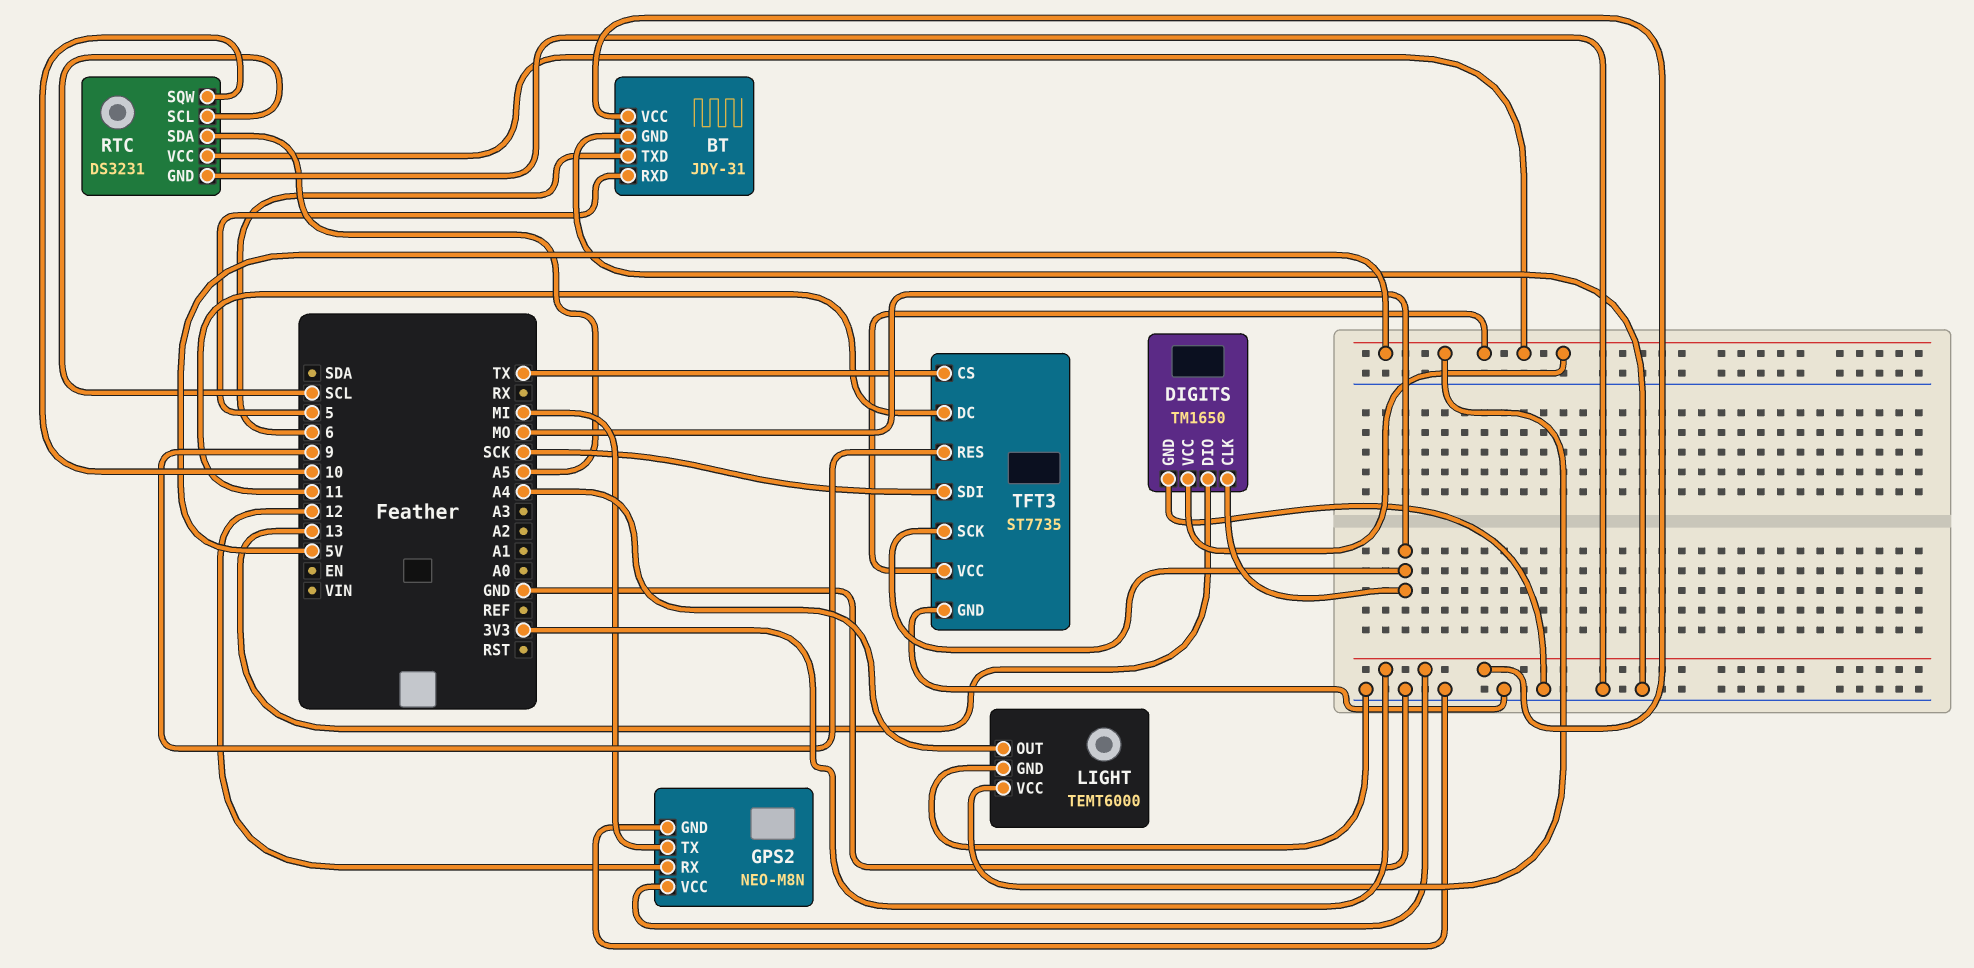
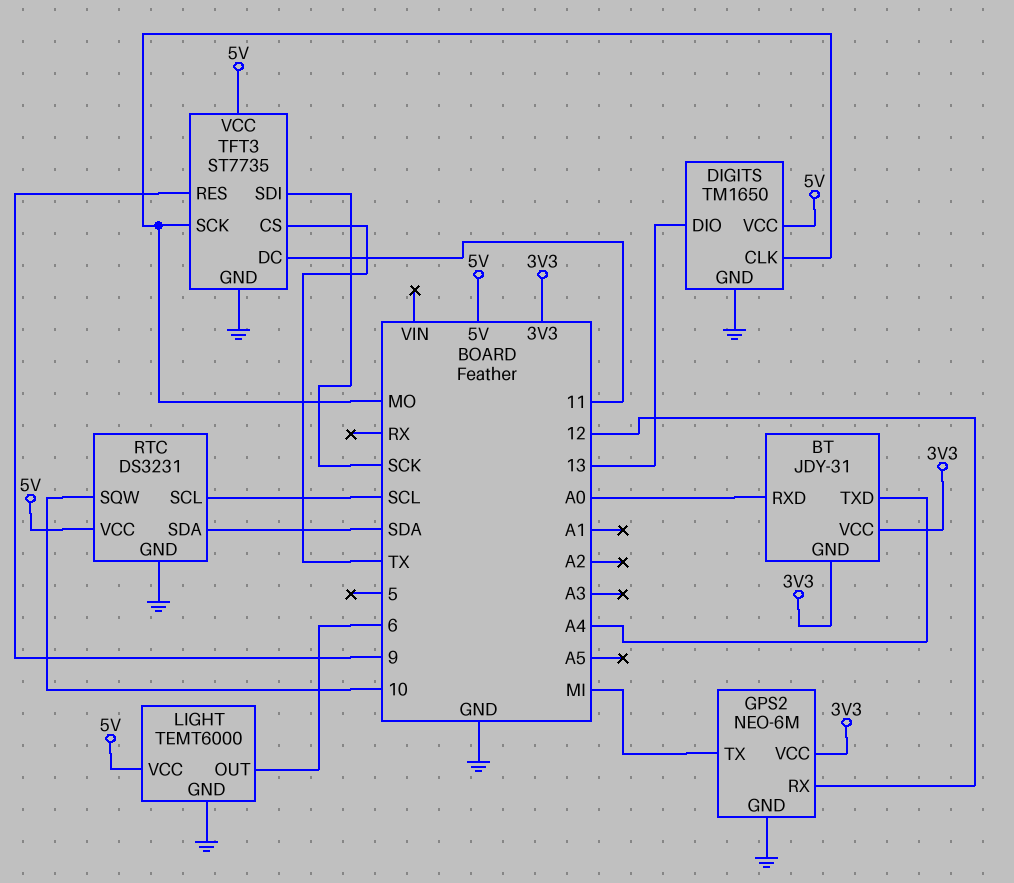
BT pin GND: GND -> 3V3
BT pin RXD: 5 -> A0
BT pin TXD: 6 -> A4
GPS2: NEO-M8N -> NEO-6M
LIGHT pin OUT: A4 -> 6
RTC pin SDA: A5 -> SDA

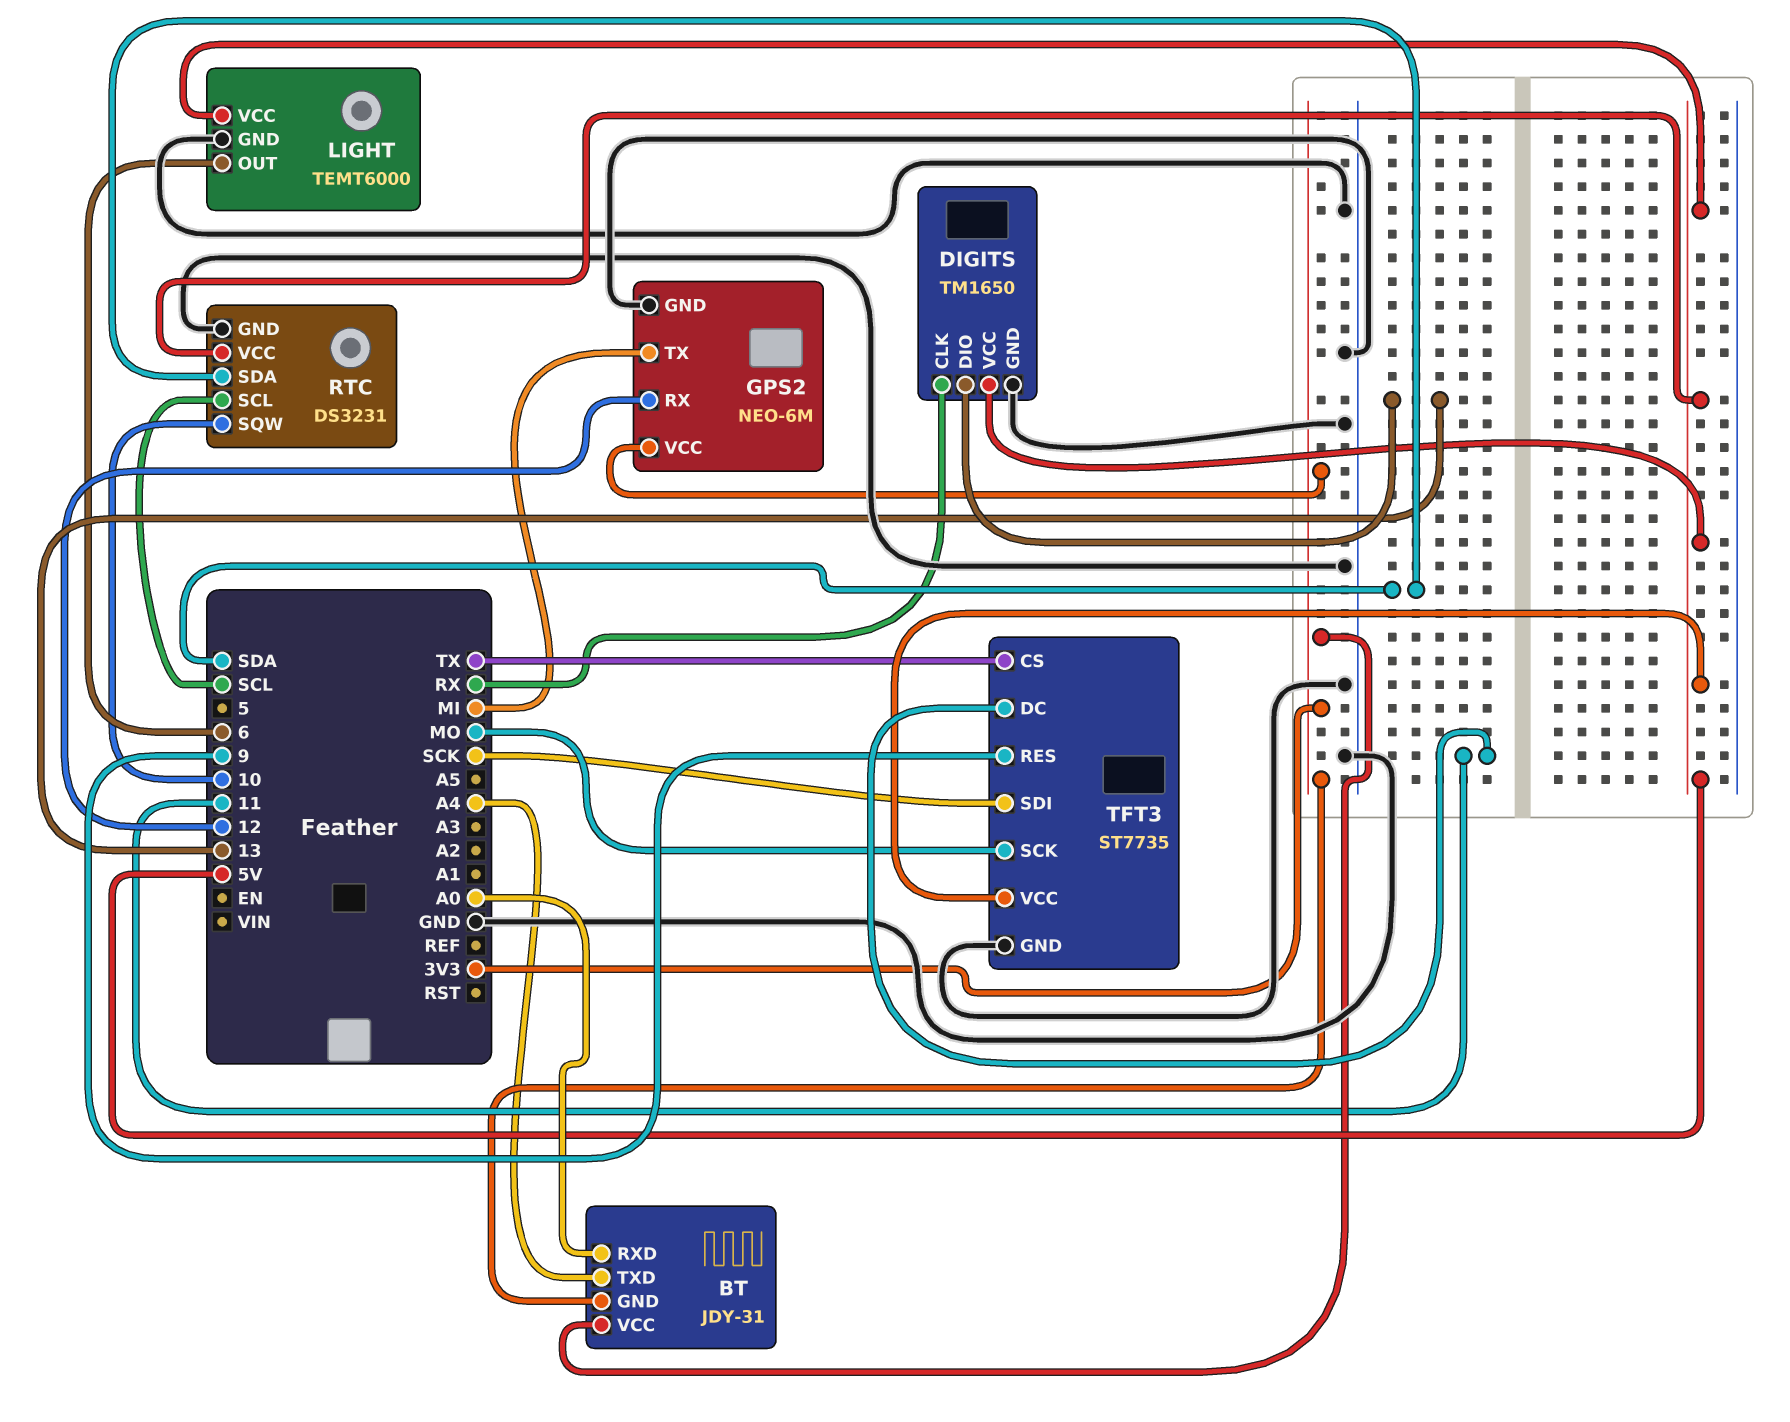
DIGITS pin CLK: MO -> RX

